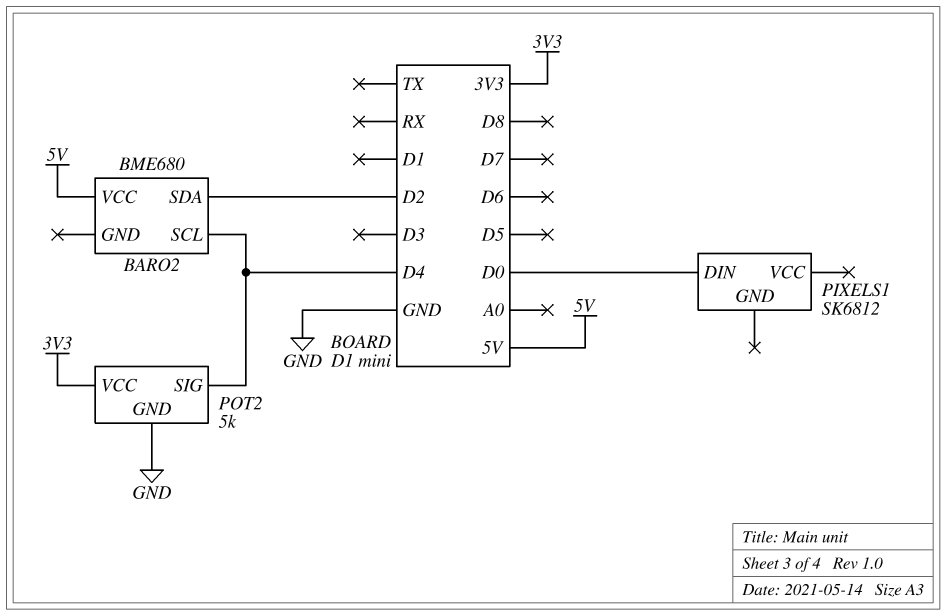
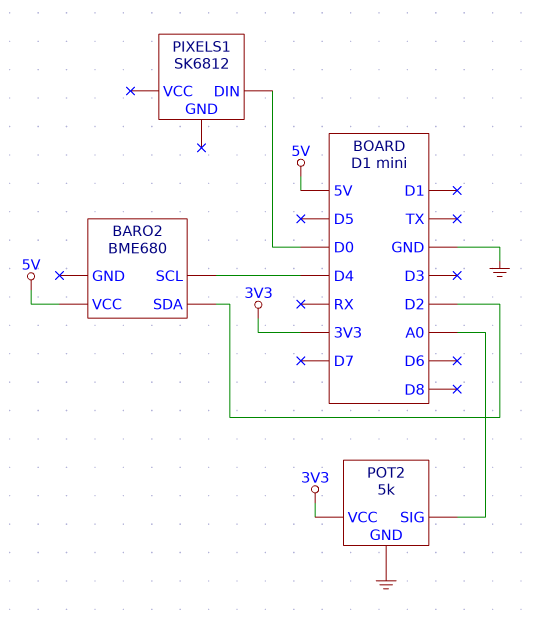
POT2 pin SIG: D4 -> A0

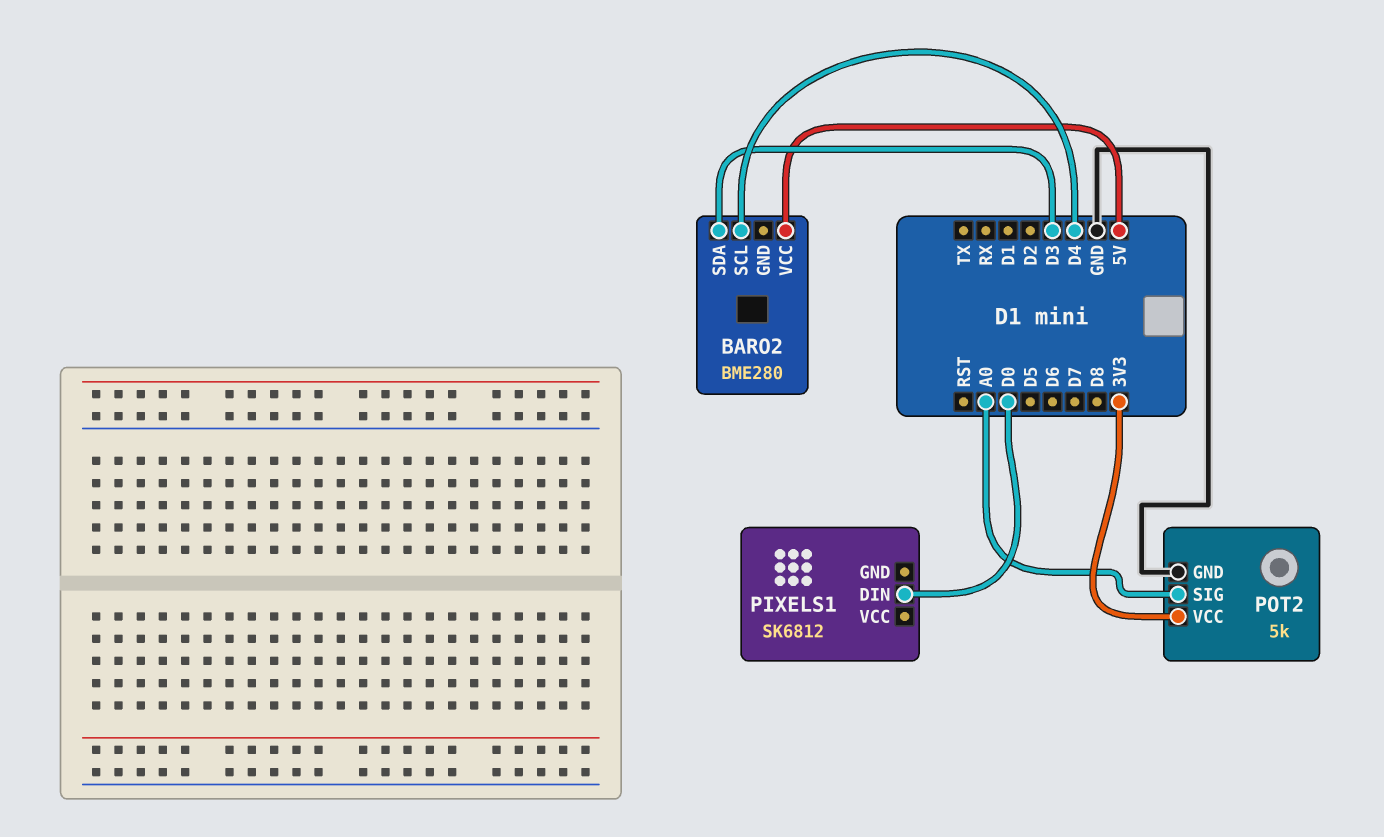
BARO2: BME680 -> BME280
BARO2 pin SDA: D2 -> D3

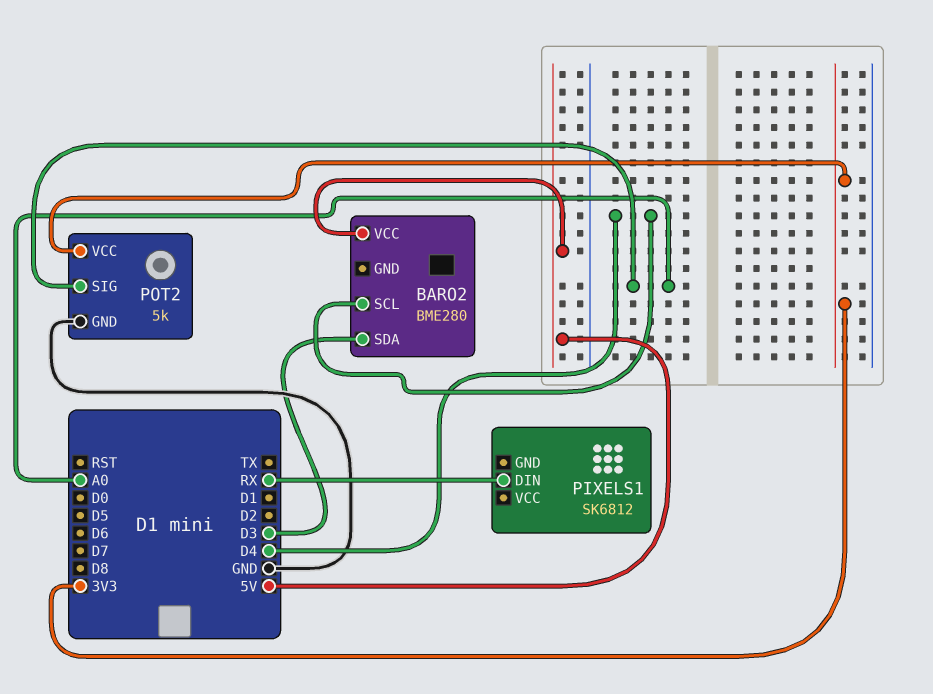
PIXELS1 pin DIN: D0 -> RX

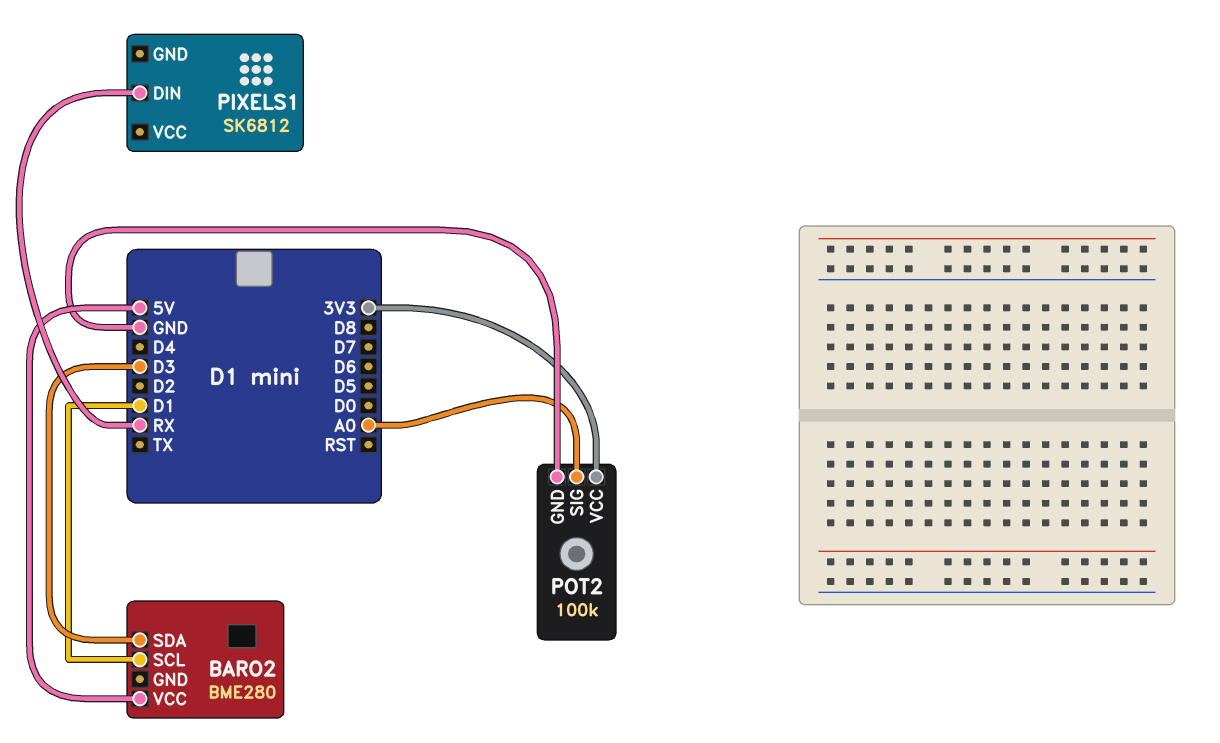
BARO2 pin SCL: D4 -> D1
POT2: 5k -> 100k

